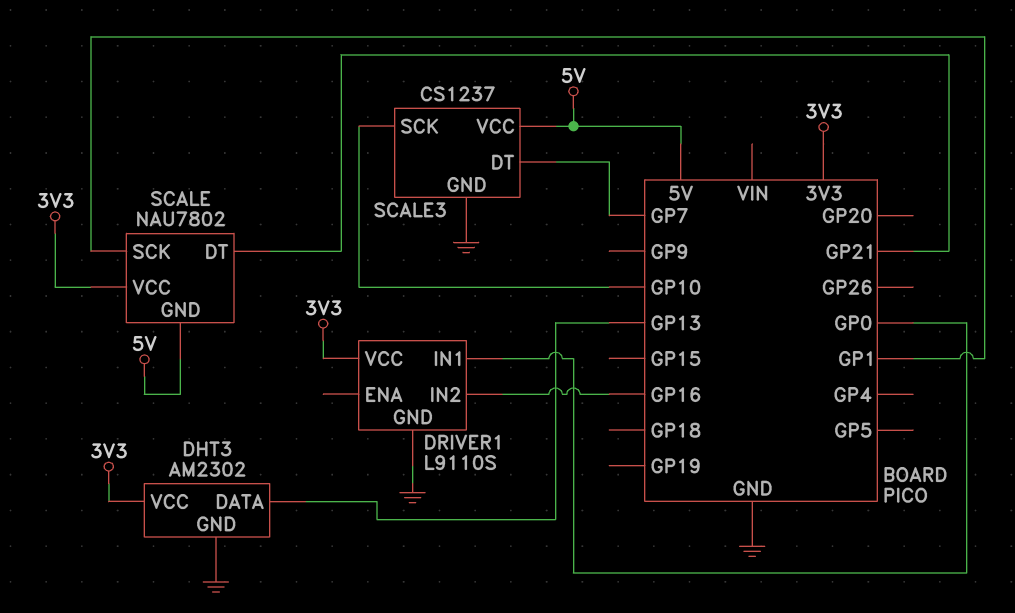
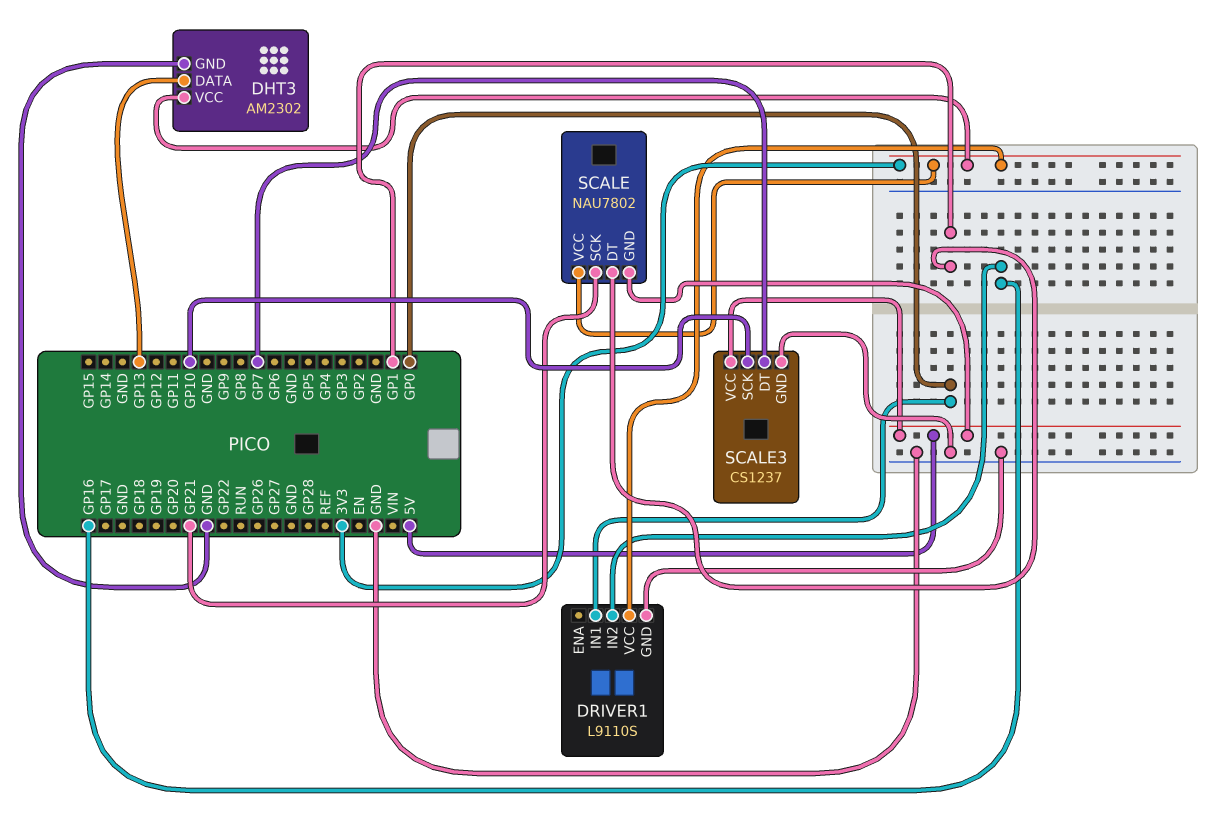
SCALE pin DT: GP21 -> GP1
SCALE pin SCK: GP1 -> GP21

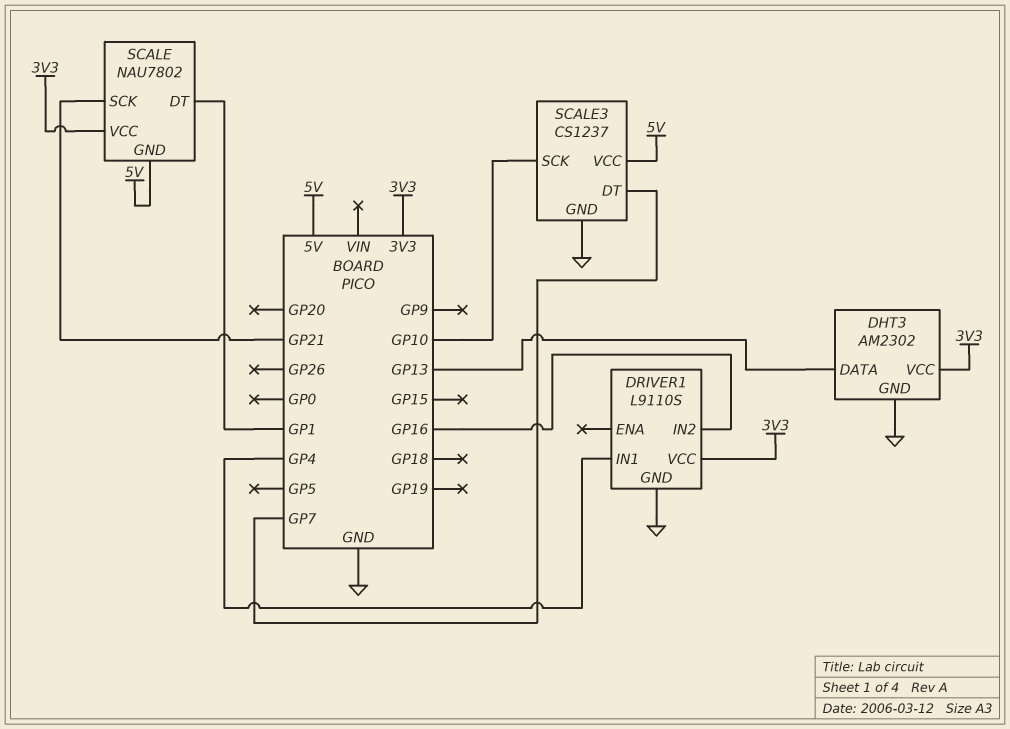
DRIVER1 pin IN1: GP0 -> GP4

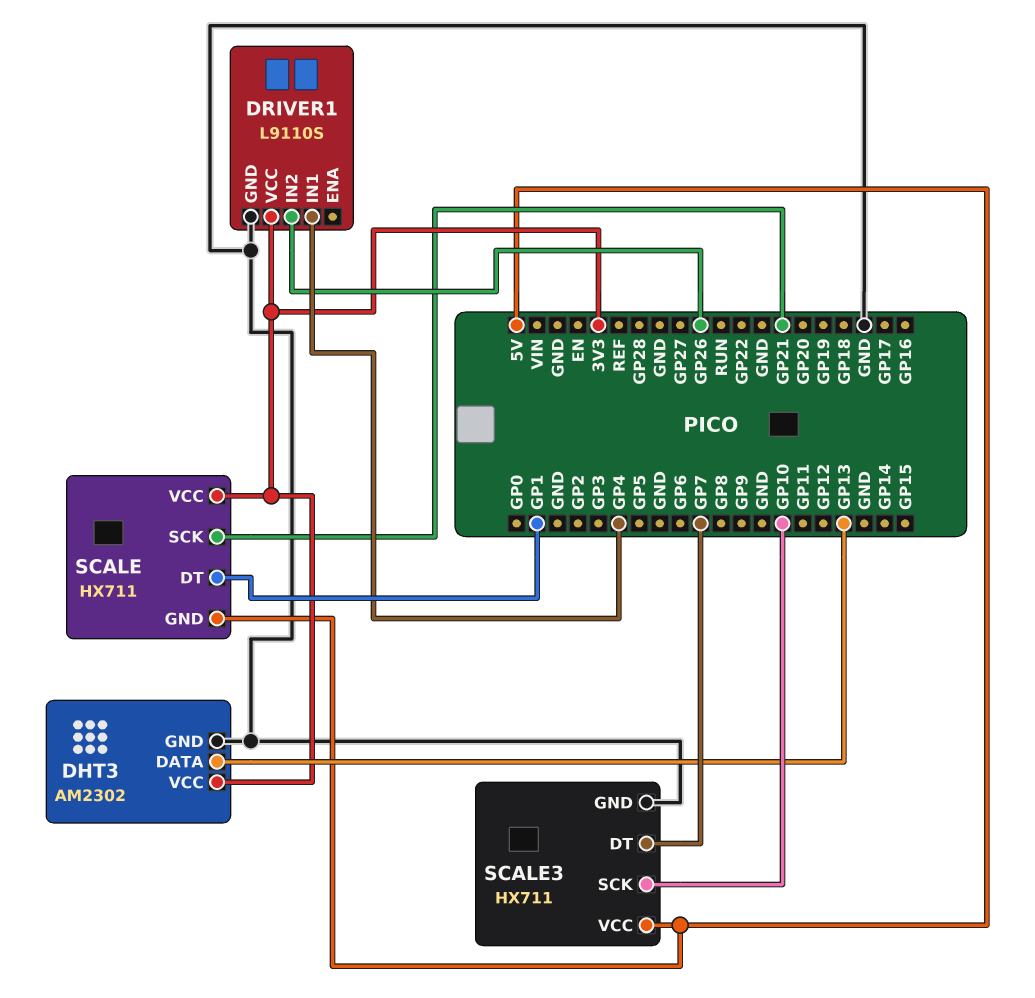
DRIVER1 pin IN2: GP16 -> GP26
SCALE: NAU7802 -> HX711
SCALE3: CS1237 -> HX711

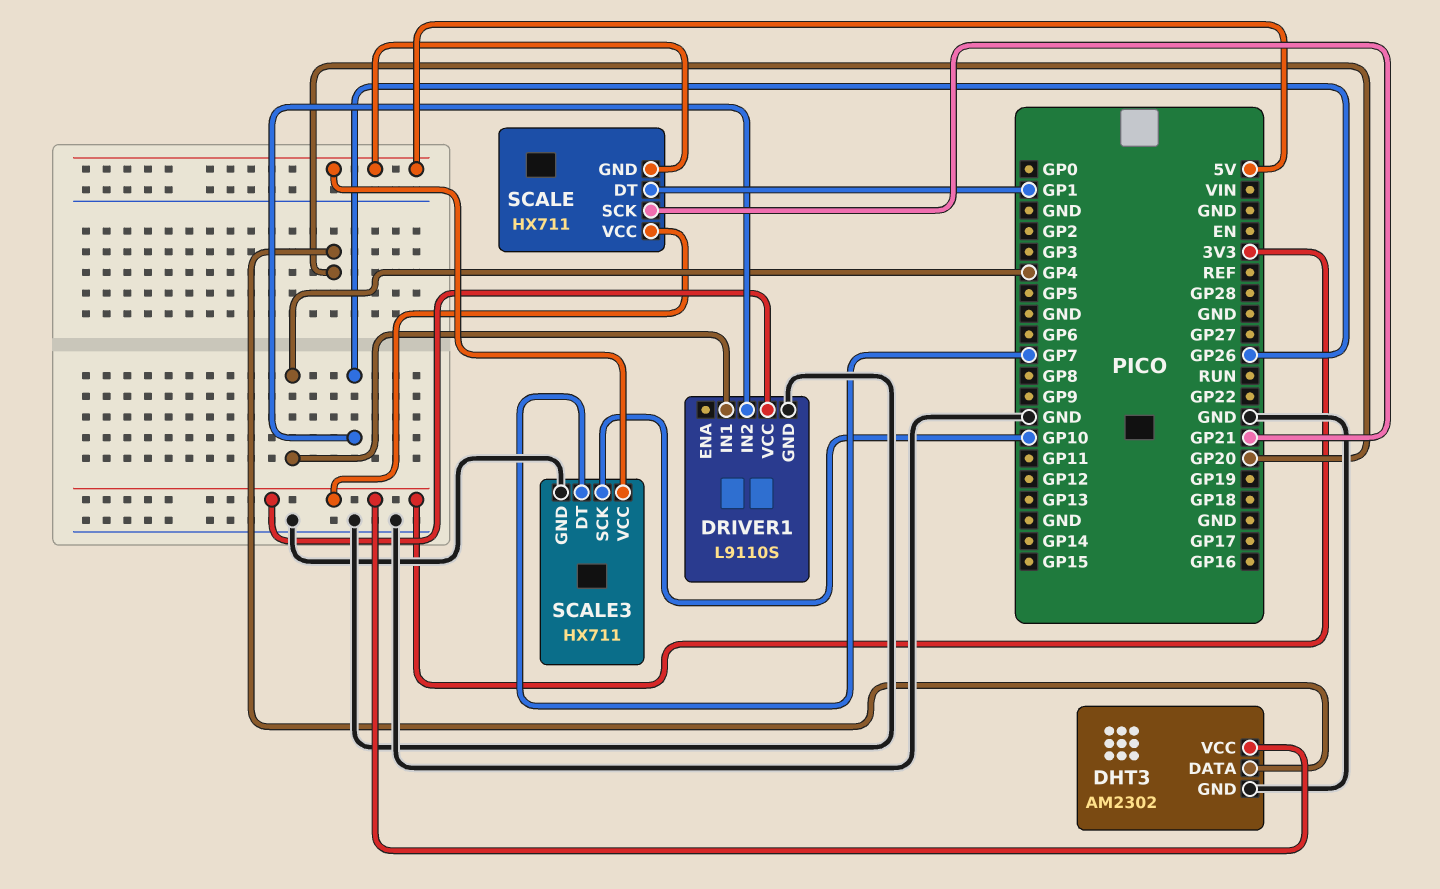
DHT3 pin DATA: GP13 -> GP20

